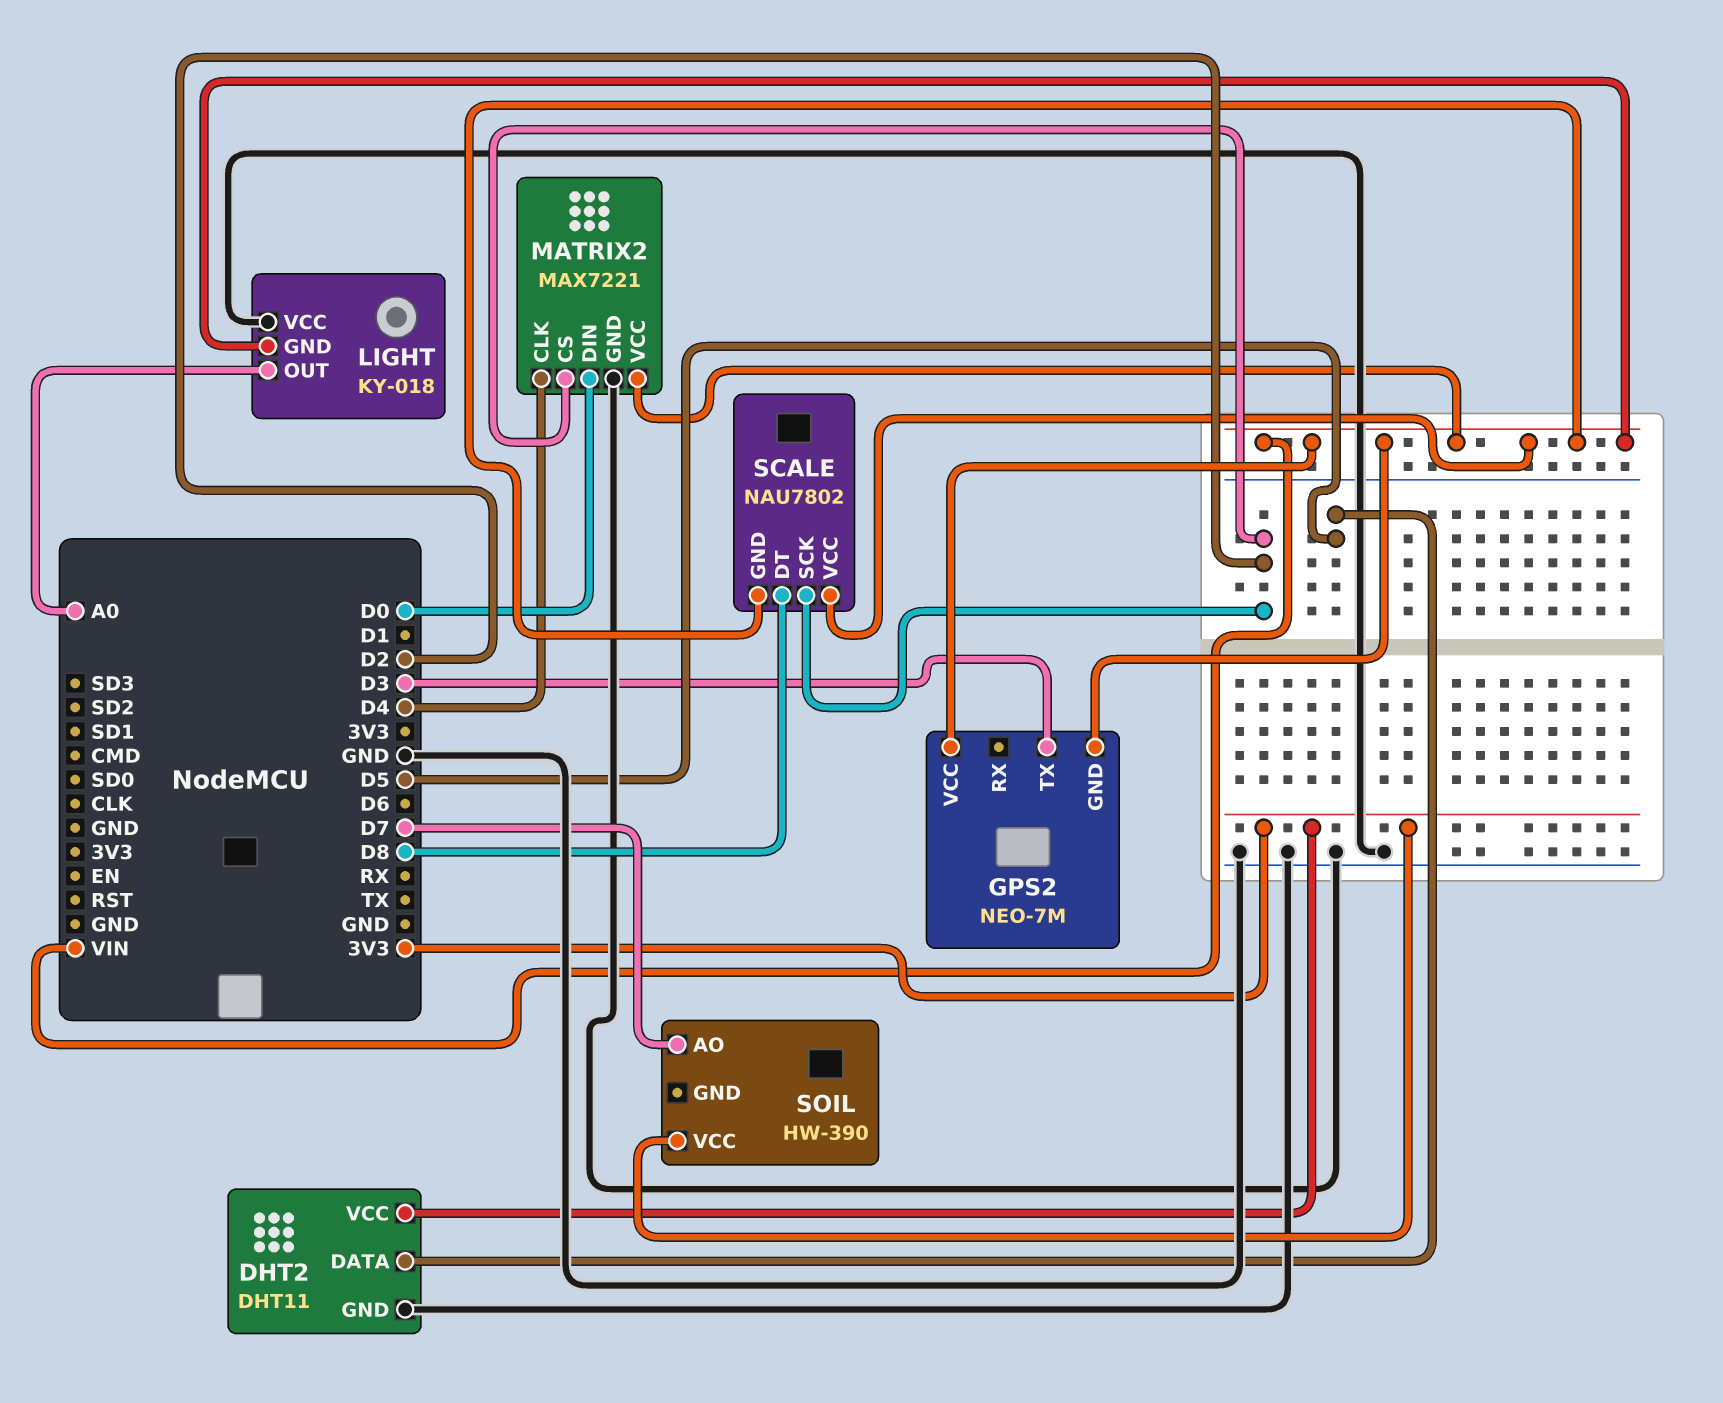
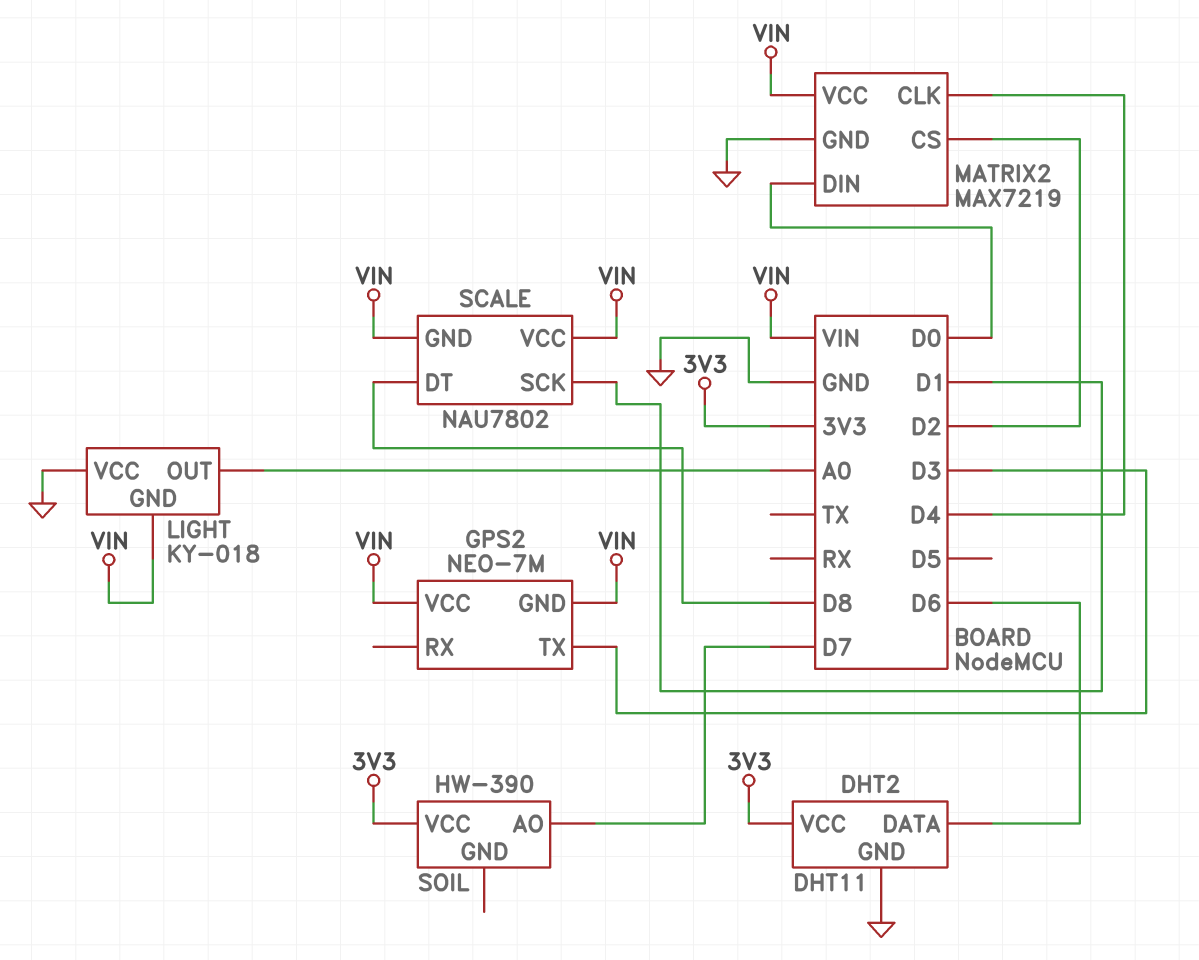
DHT2 pin DATA: D5 -> D6
MATRIX2: MAX7221 -> MAX7219
SCALE pin SCK: D2 -> D1

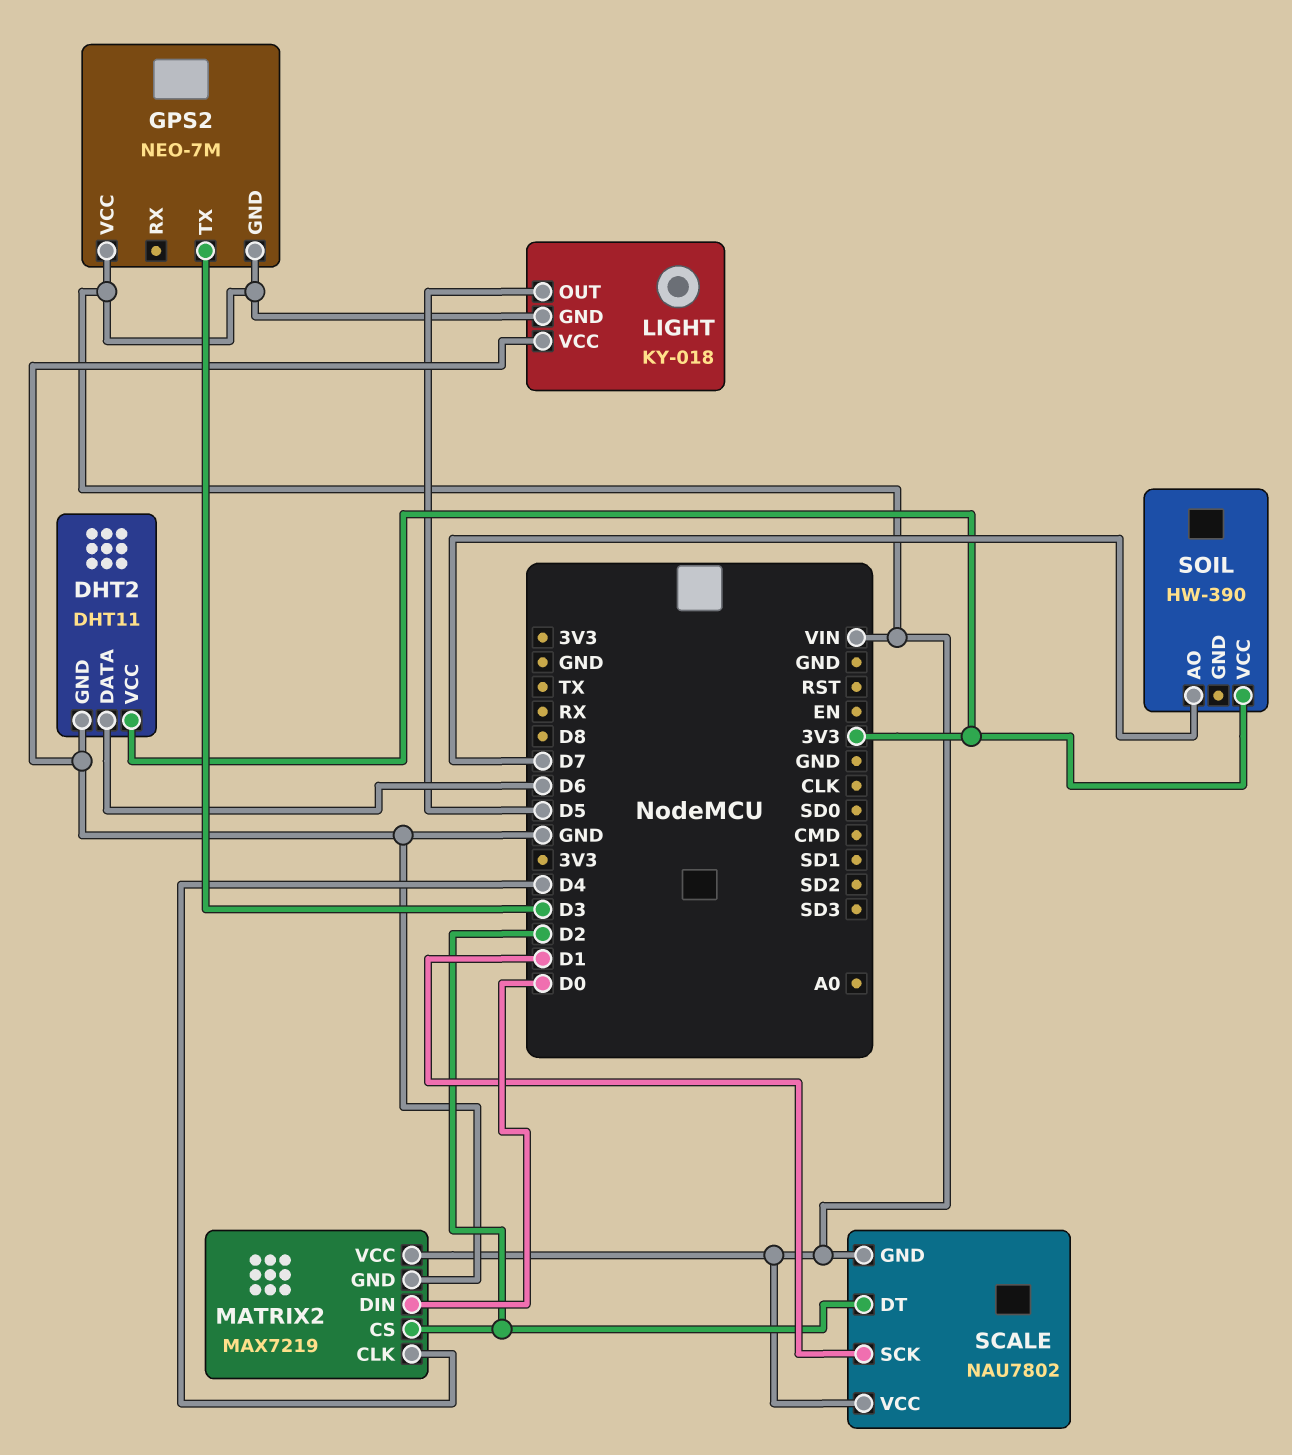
LIGHT pin OUT: A0 -> D5
SCALE pin DT: D8 -> D2

